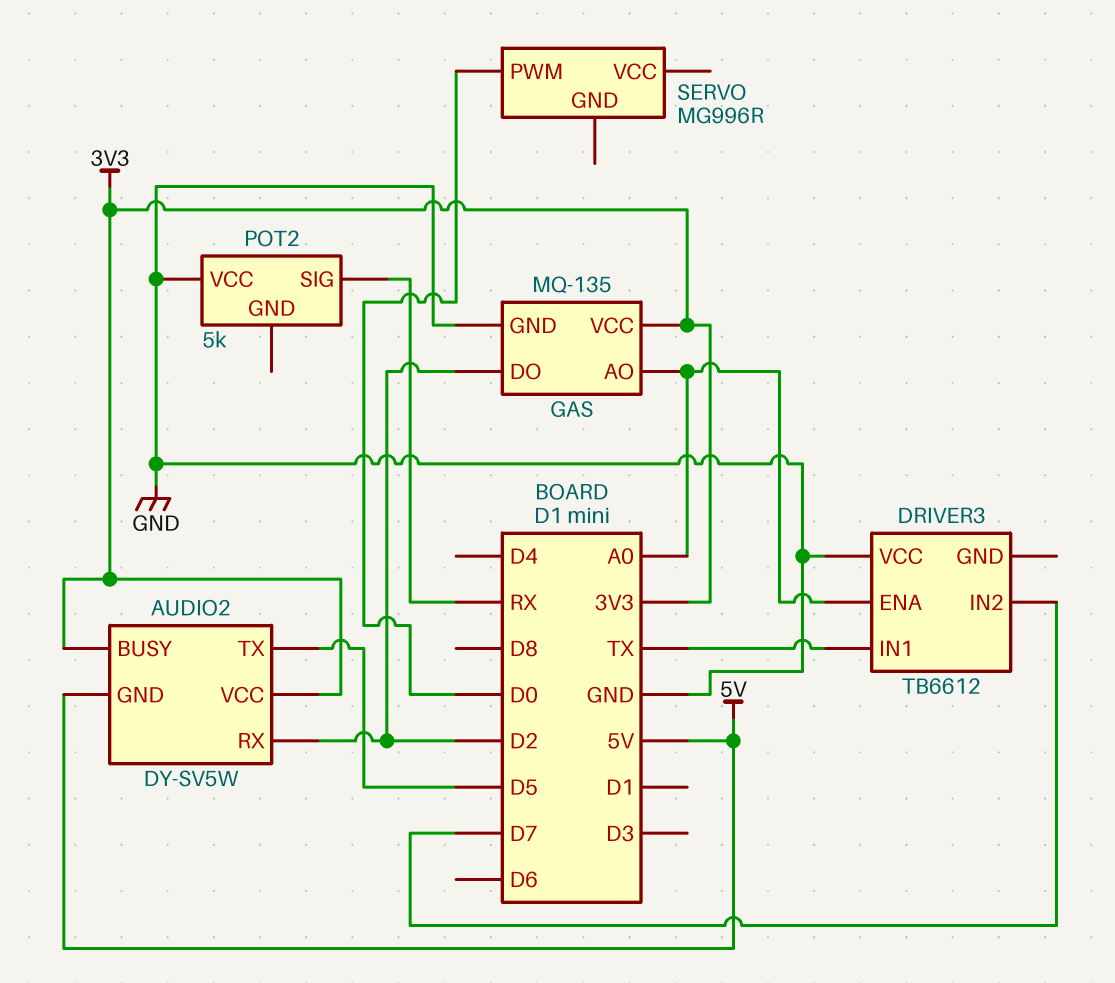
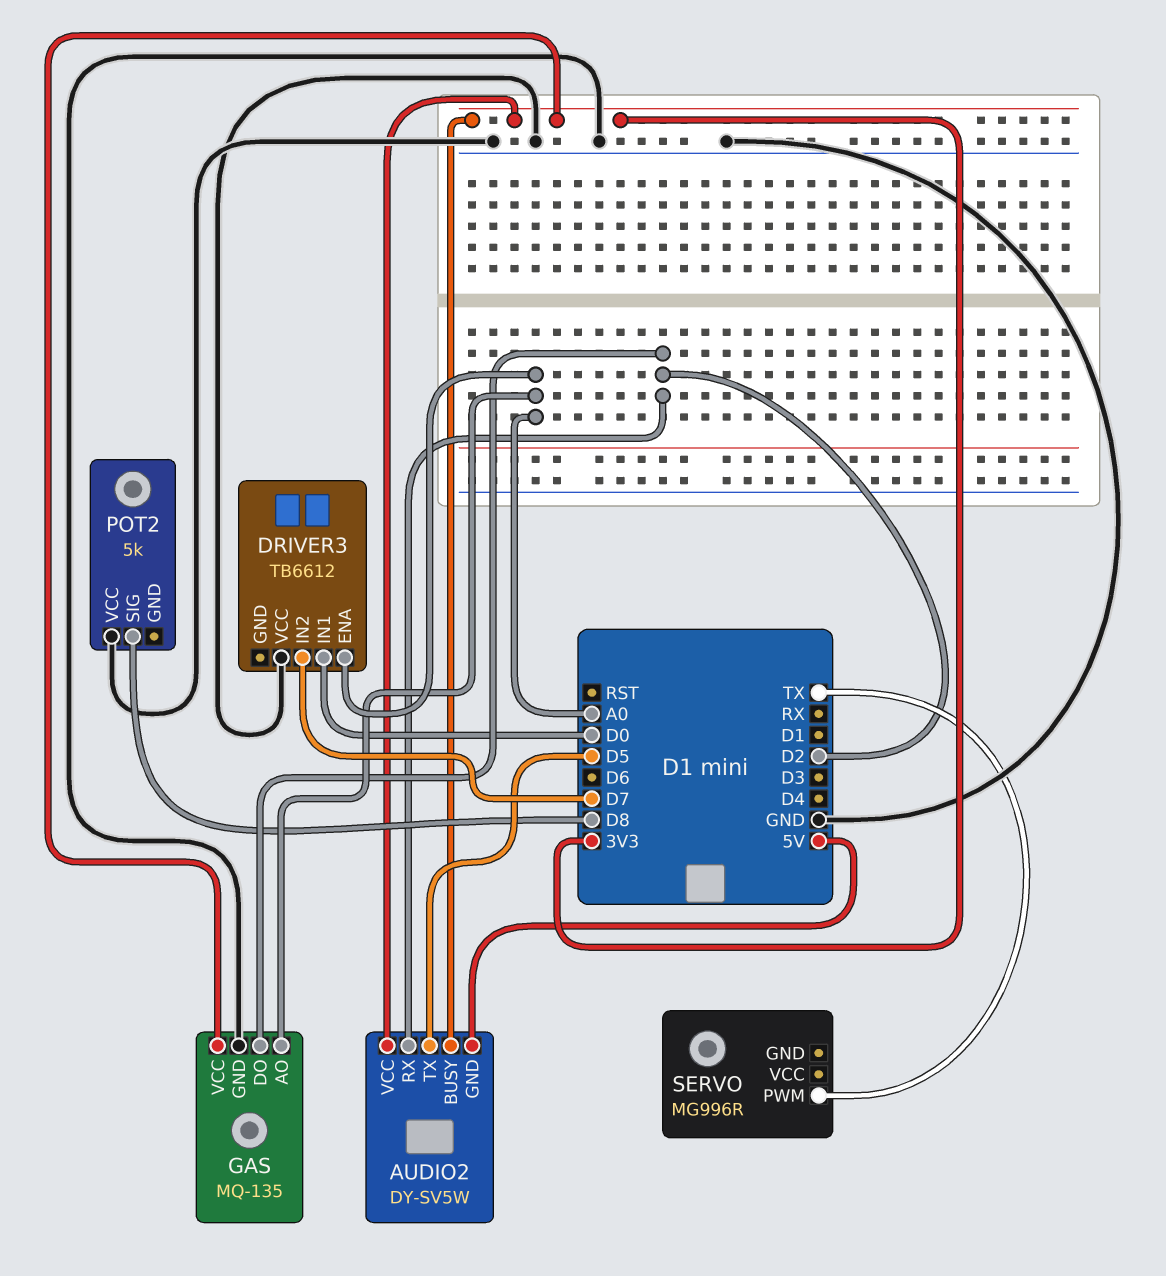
DRIVER3 pin IN1: TX -> D0
POT2 pin SIG: RX -> D8
SERVO pin PWM: D0 -> TX

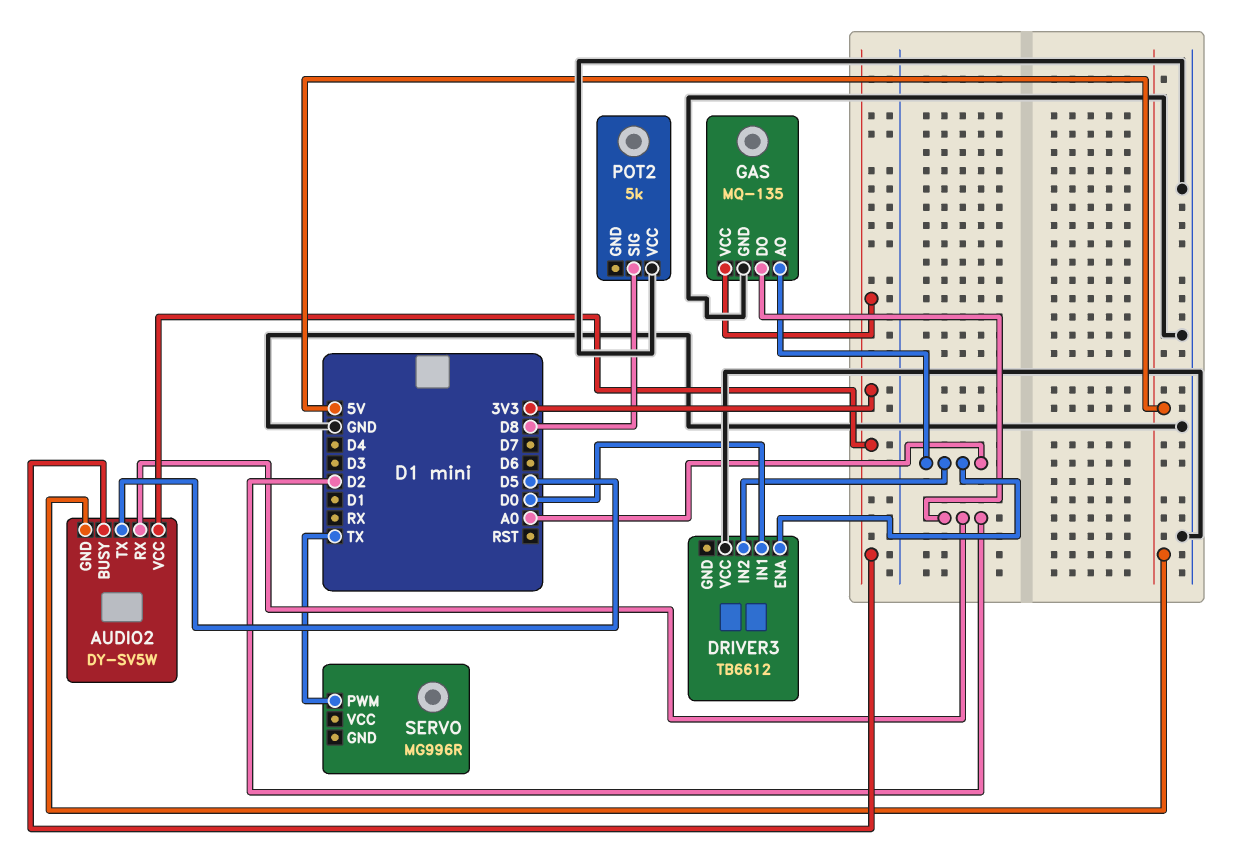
DRIVER3 pin IN2: D7 -> A0

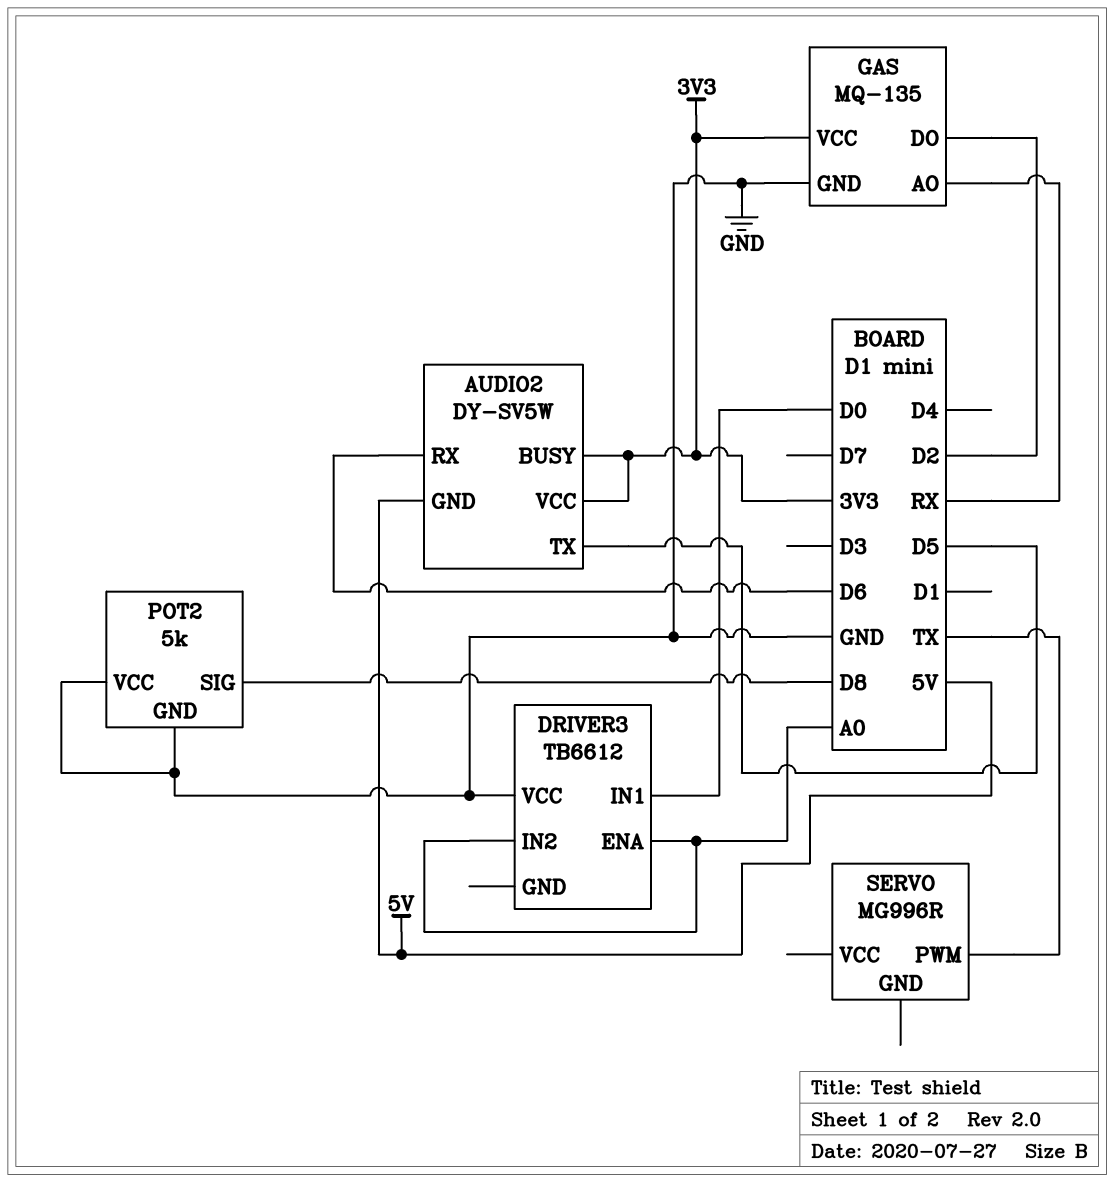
AUDIO2 pin RX: D2 -> D6
GAS pin AO: A0 -> RX
POT2 pin GND: none -> GND

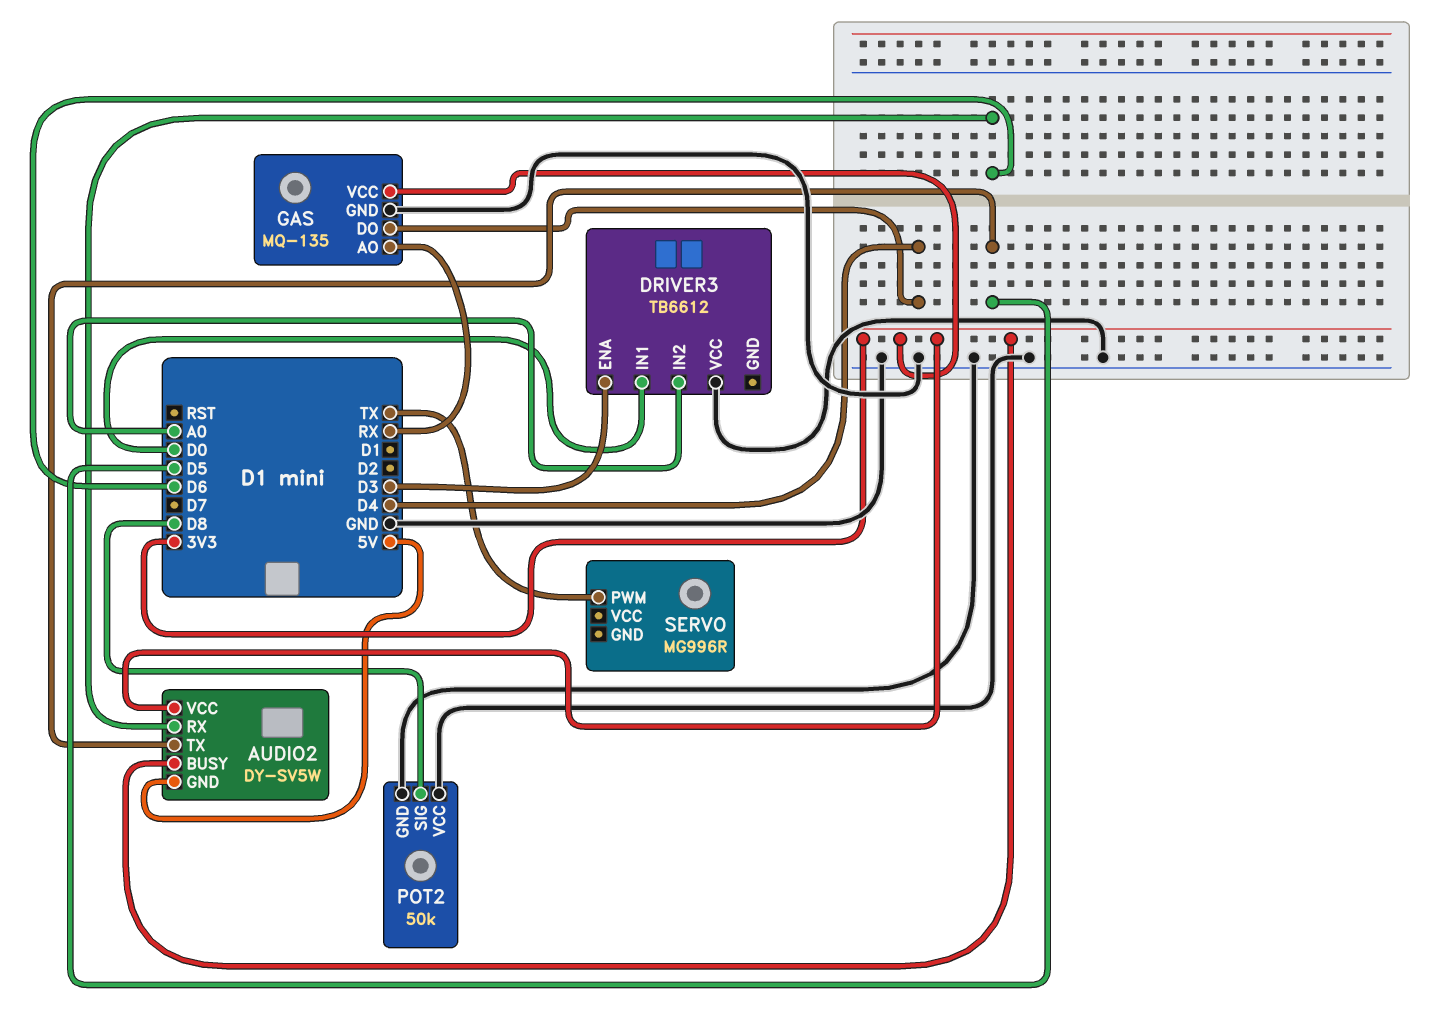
DRIVER3 pin ENA: A0 -> D3
GAS pin DO: D2 -> D4
POT2: 5k -> 50k

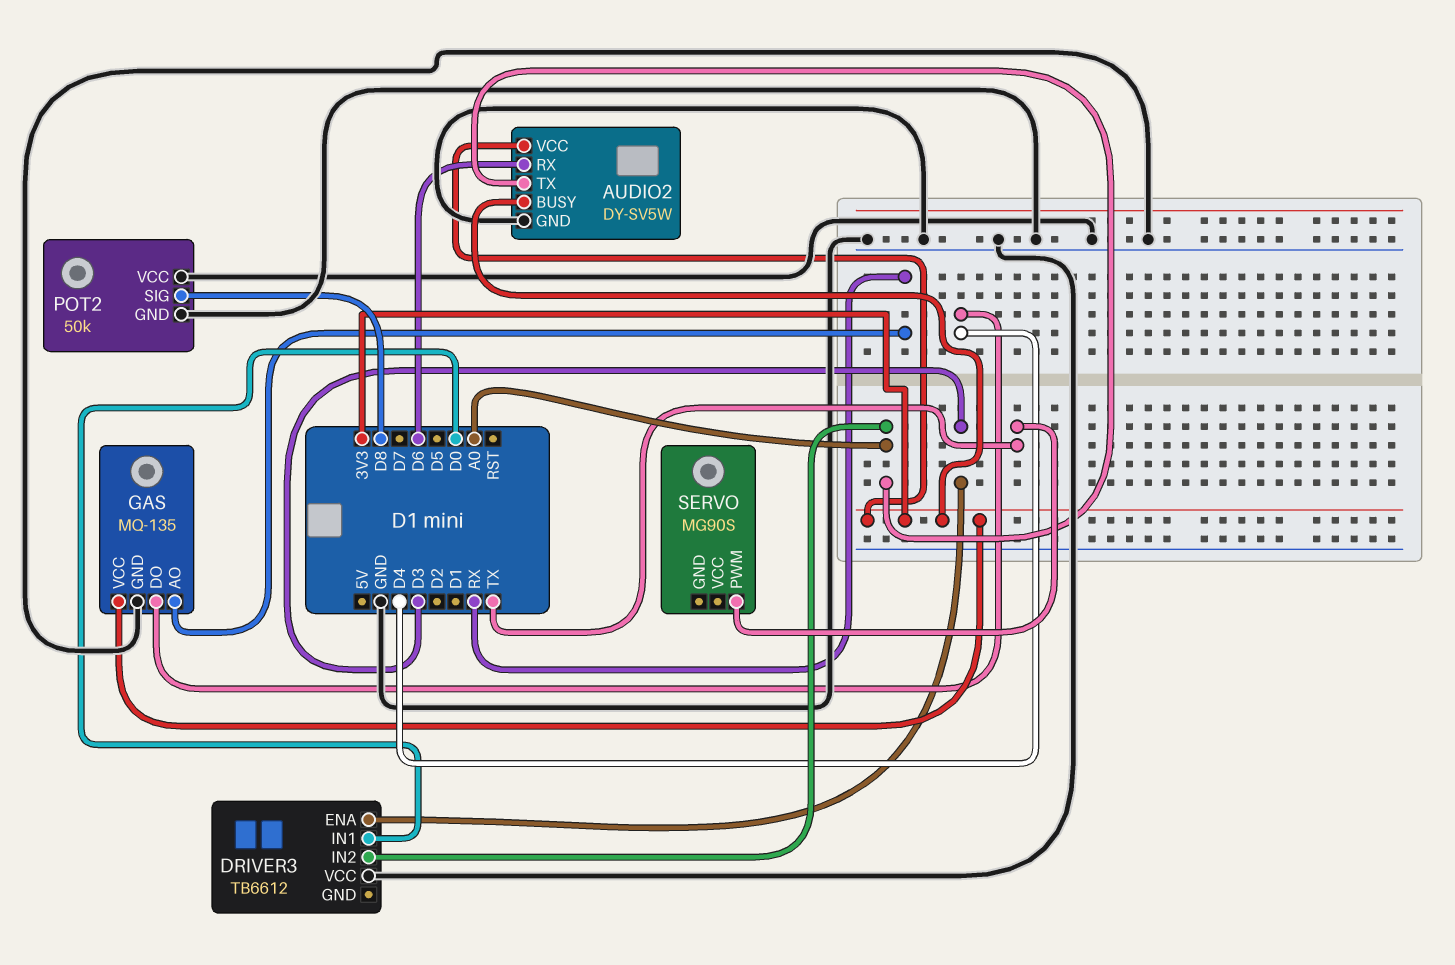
AUDIO2 pin GND: 5V -> GND
AUDIO2 pin TX: D5 -> A0
SERVO: MG996R -> MG90S

